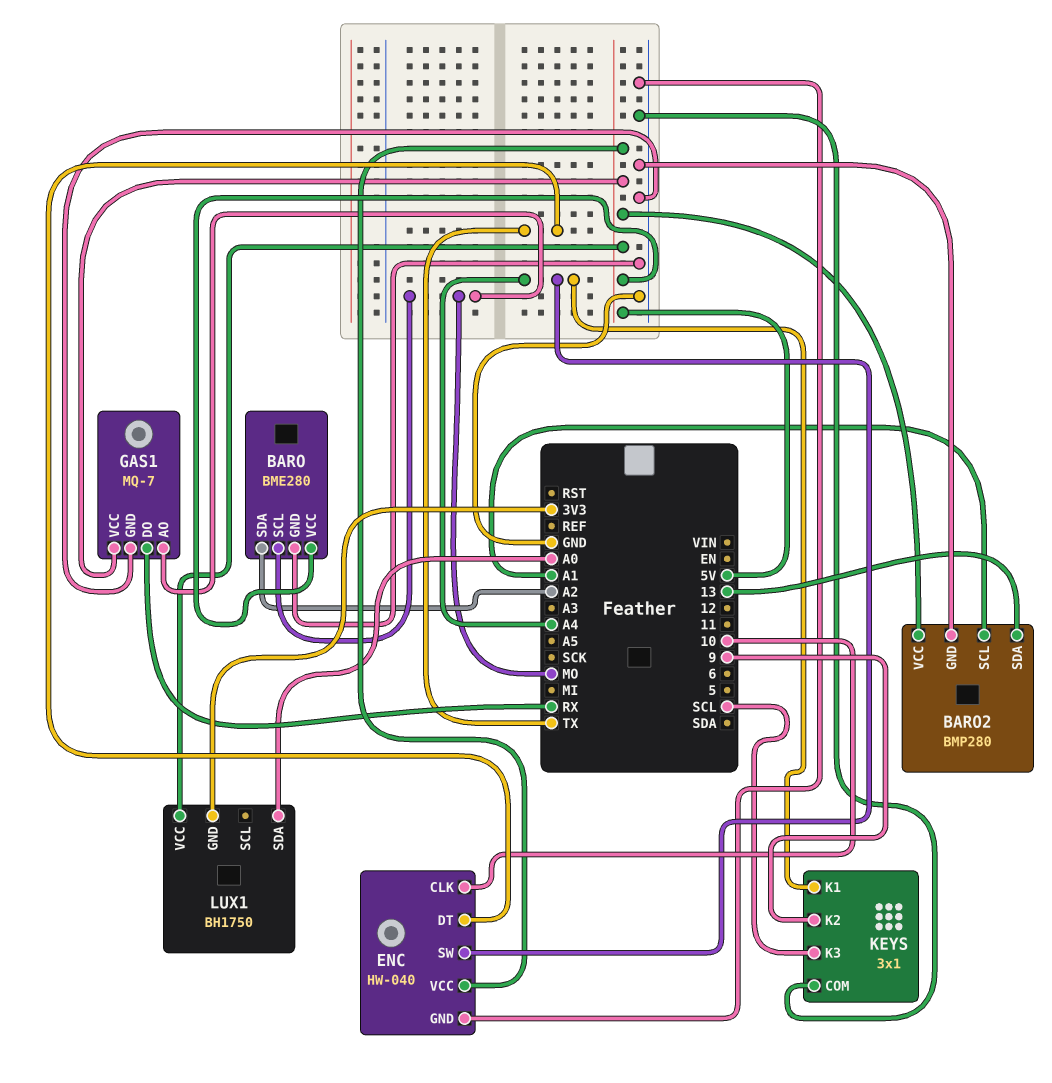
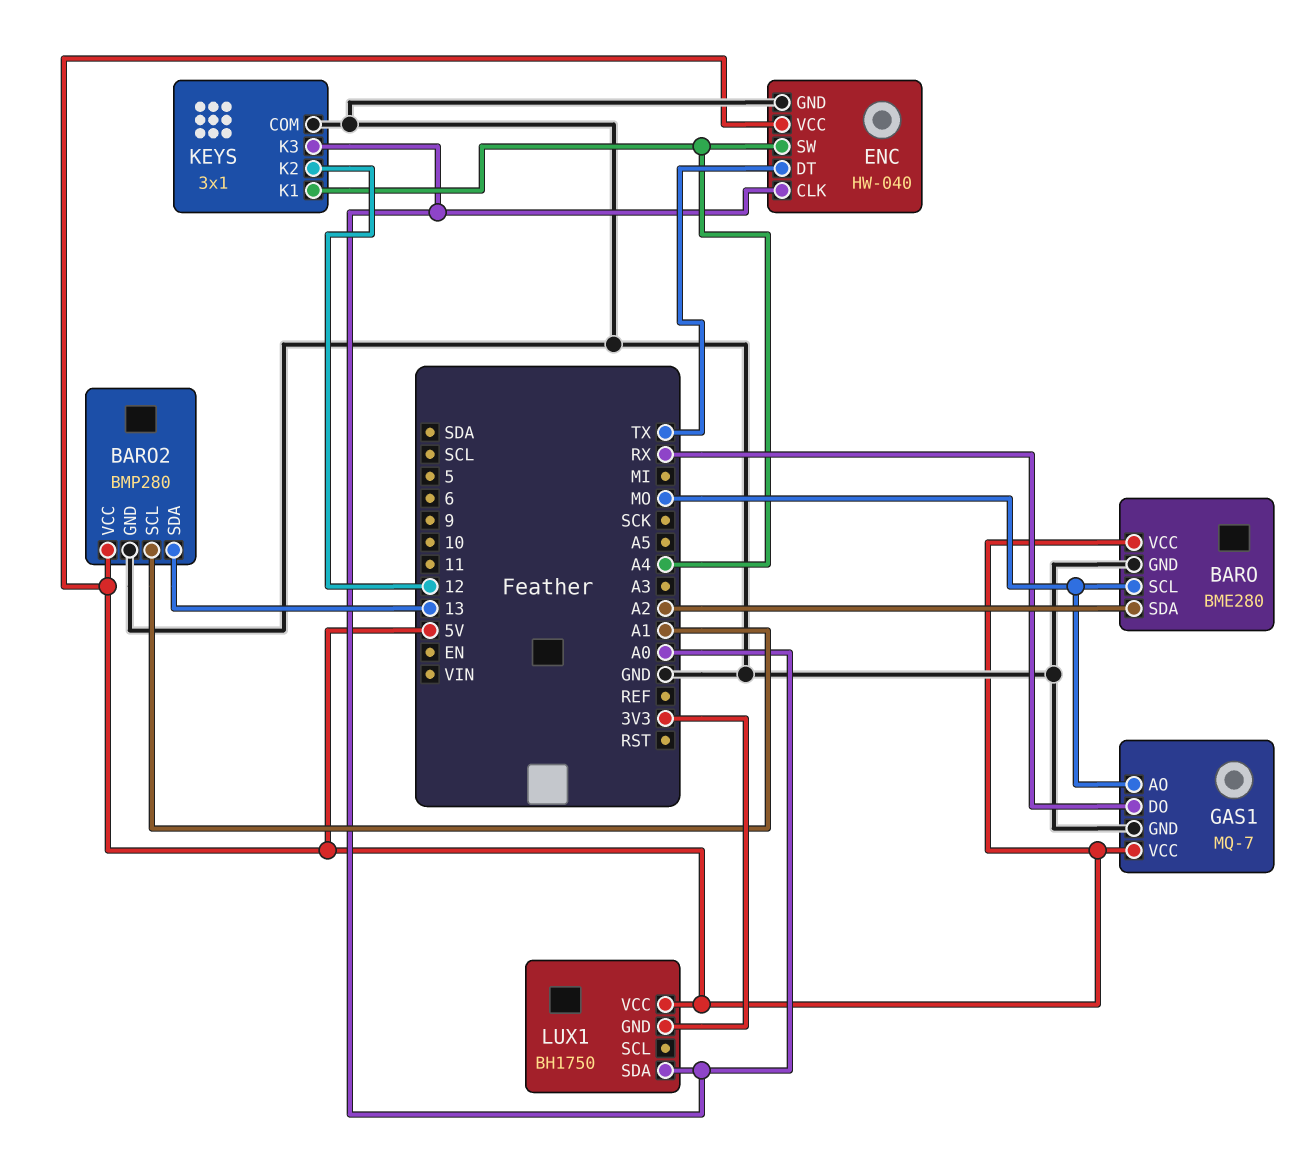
ENC pin CLK: 10 -> A0
KEYS pin K2: 9 -> 12
KEYS pin K3: SCL -> A0

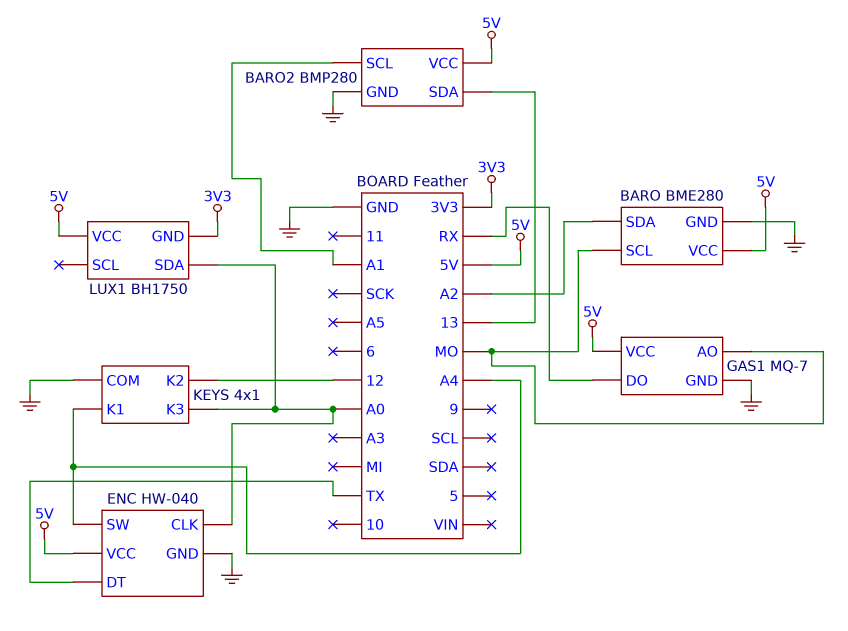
KEYS: 3x1 -> 4x1

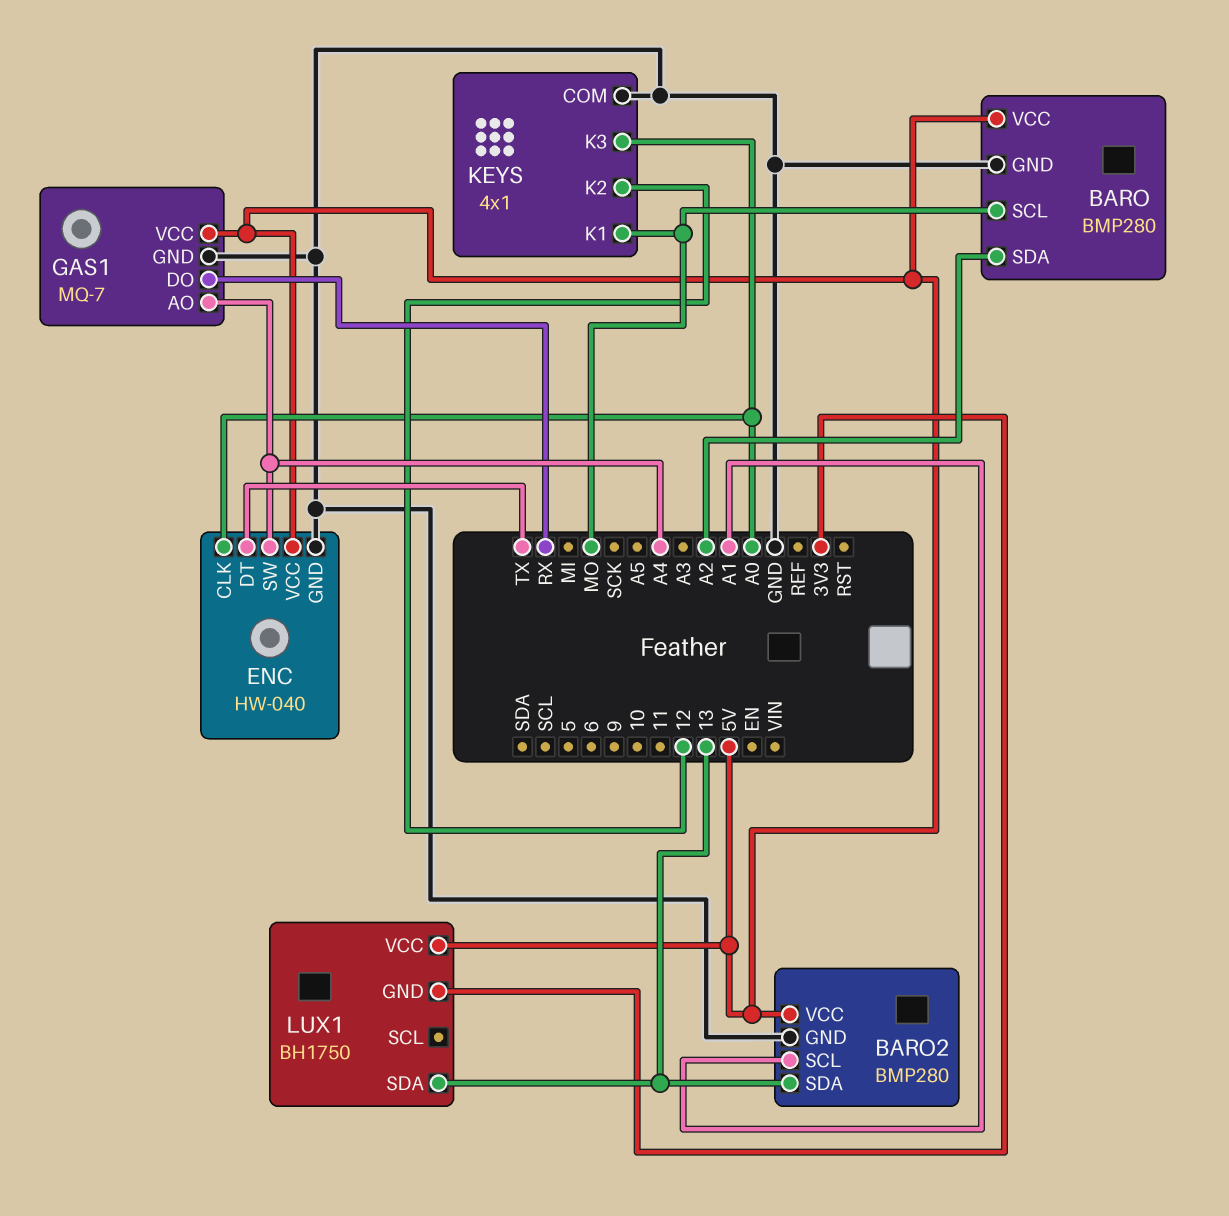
BARO: BME280 -> BMP280
GAS1 pin AO: MO -> A4
KEYS pin K1: A4 -> MO
LUX1 pin SDA: A0 -> 13

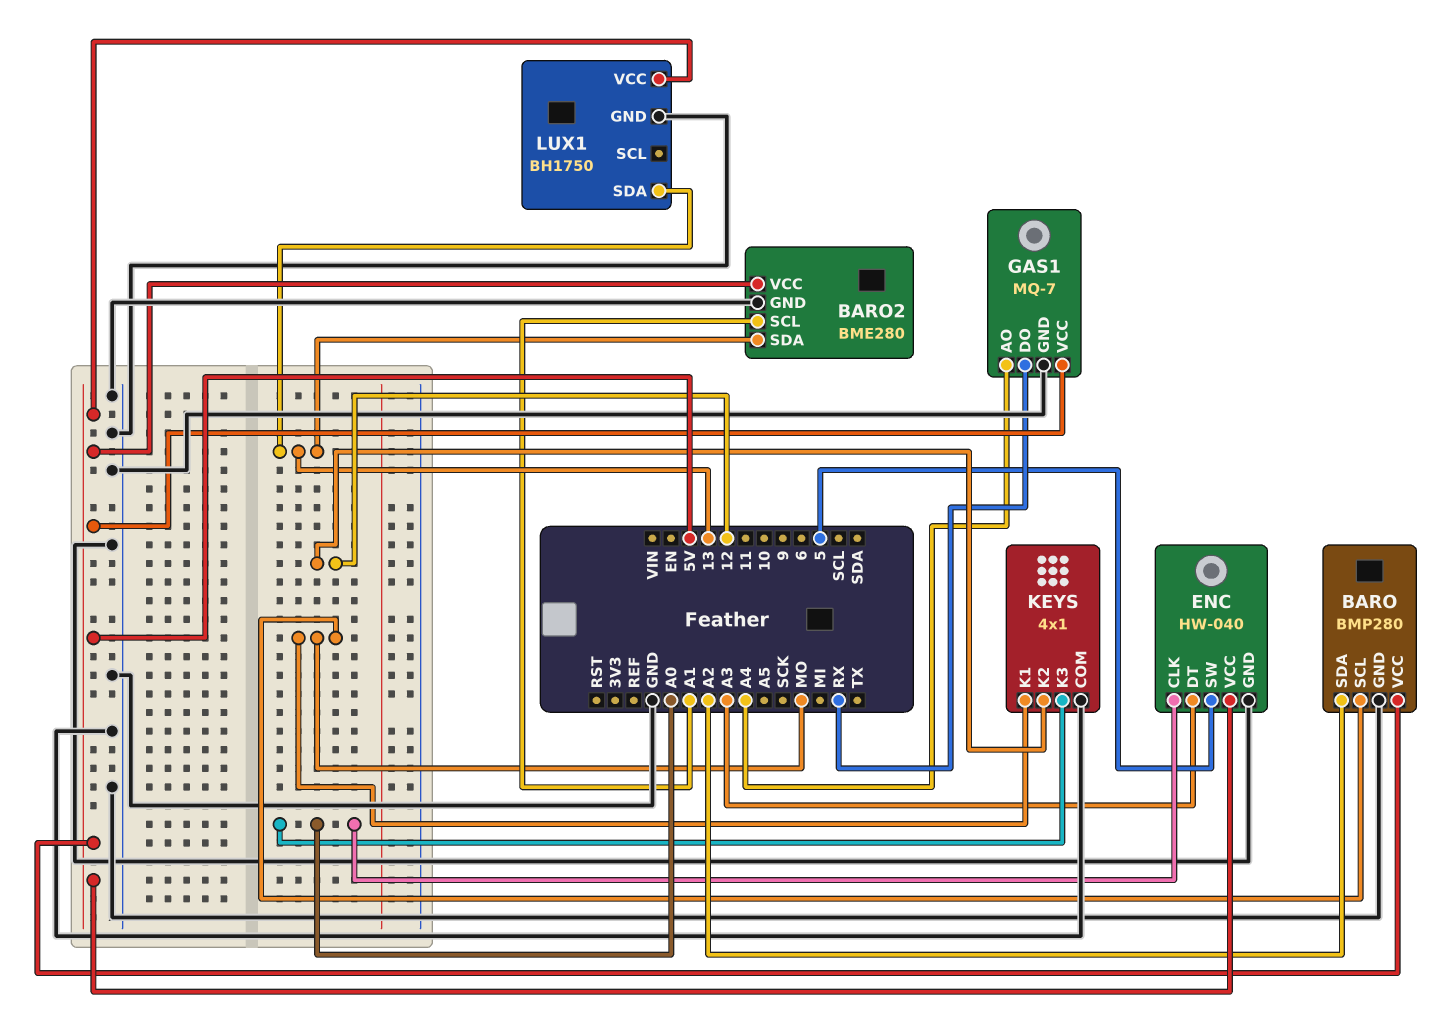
BARO2: BMP280 -> BME280
ENC pin DT: TX -> A3
ENC pin SW: A4 -> 5
LUX1 pin GND: 3V3 -> GND

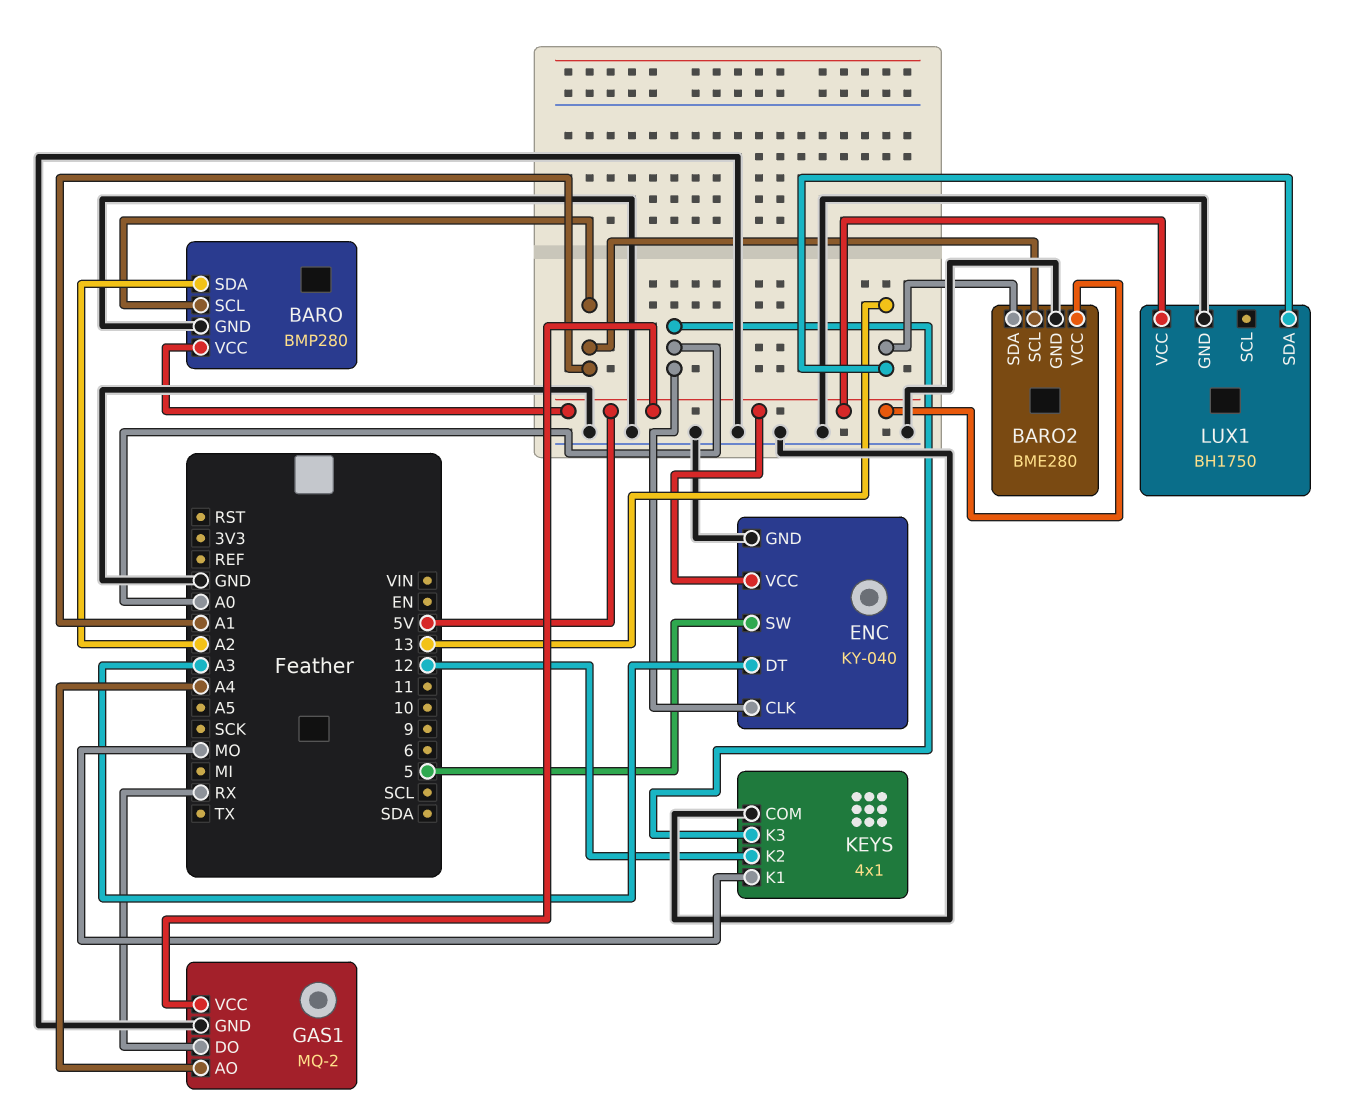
BARO pin SCL: MO -> A1
ENC: HW-040 -> KY-040
GAS1: MQ-7 -> MQ-2

